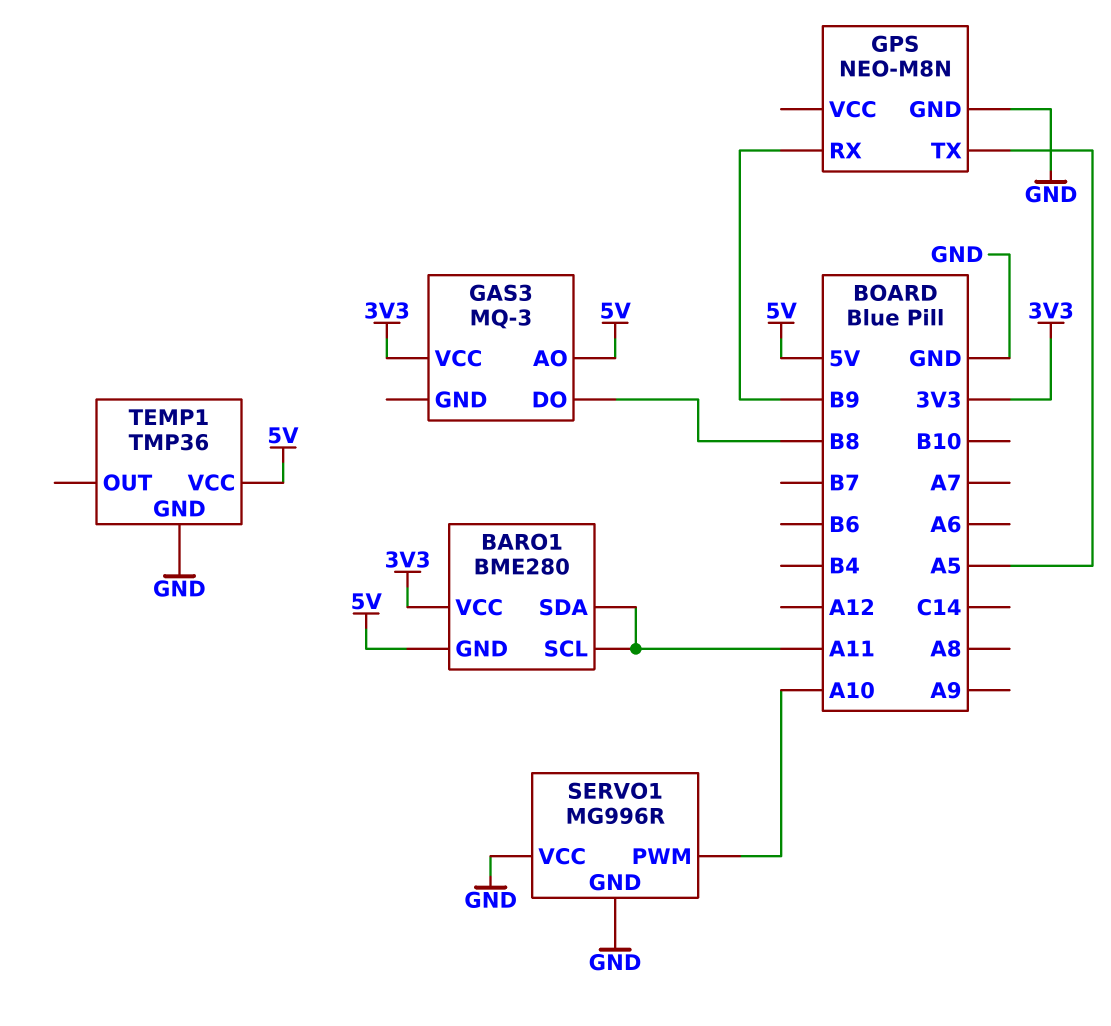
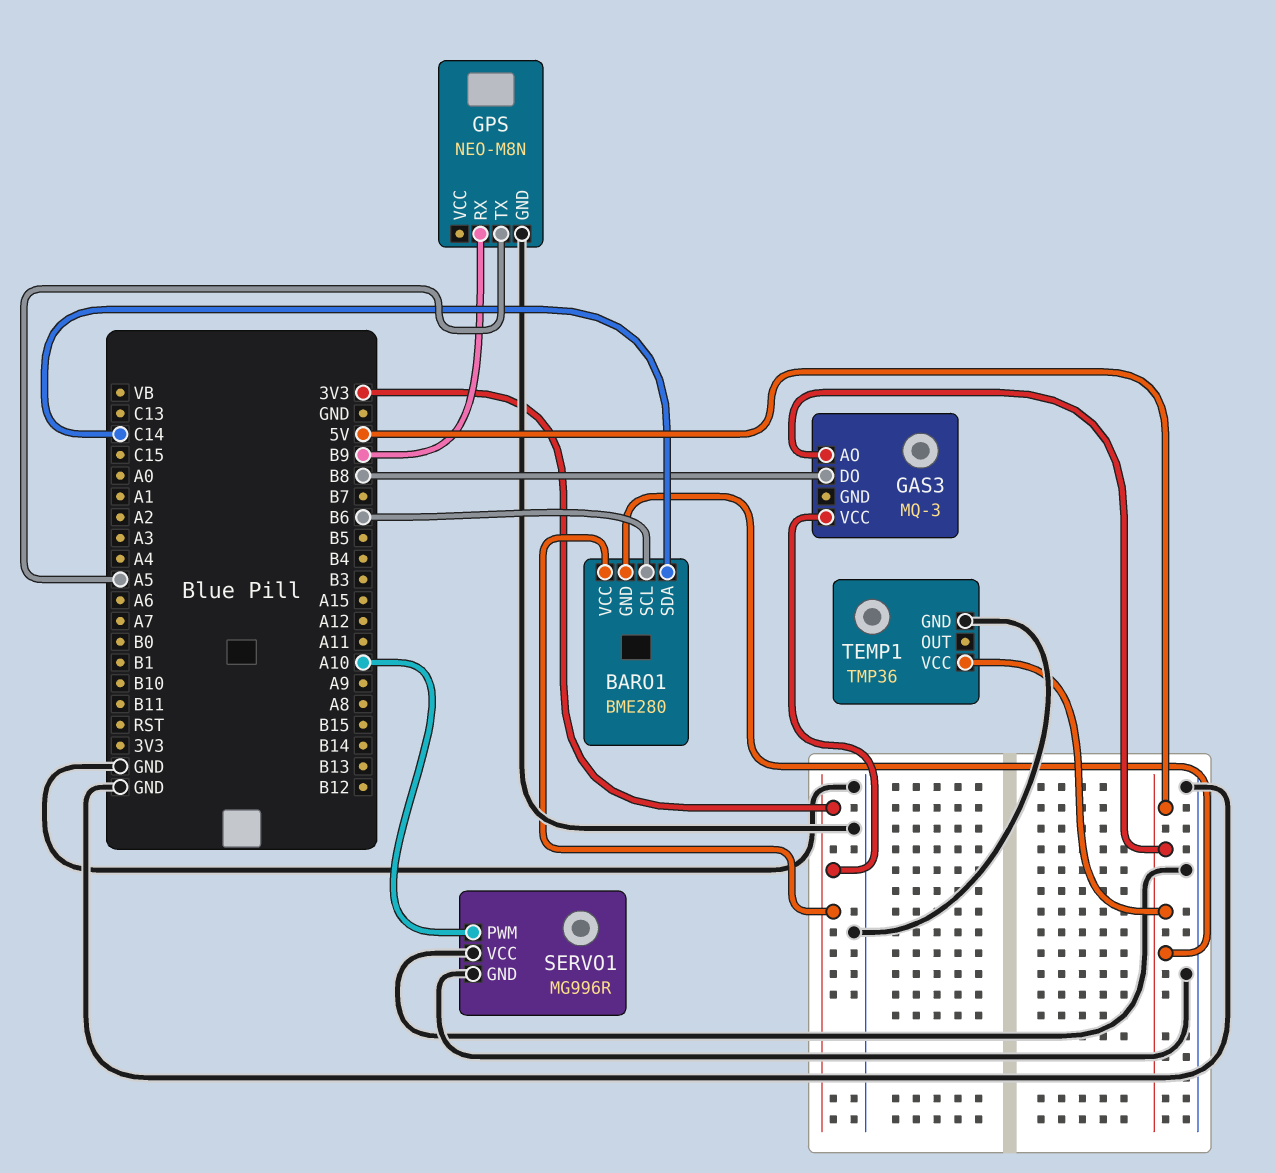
BARO1 pin SCL: A11 -> B6
BARO1 pin SDA: A11 -> C14

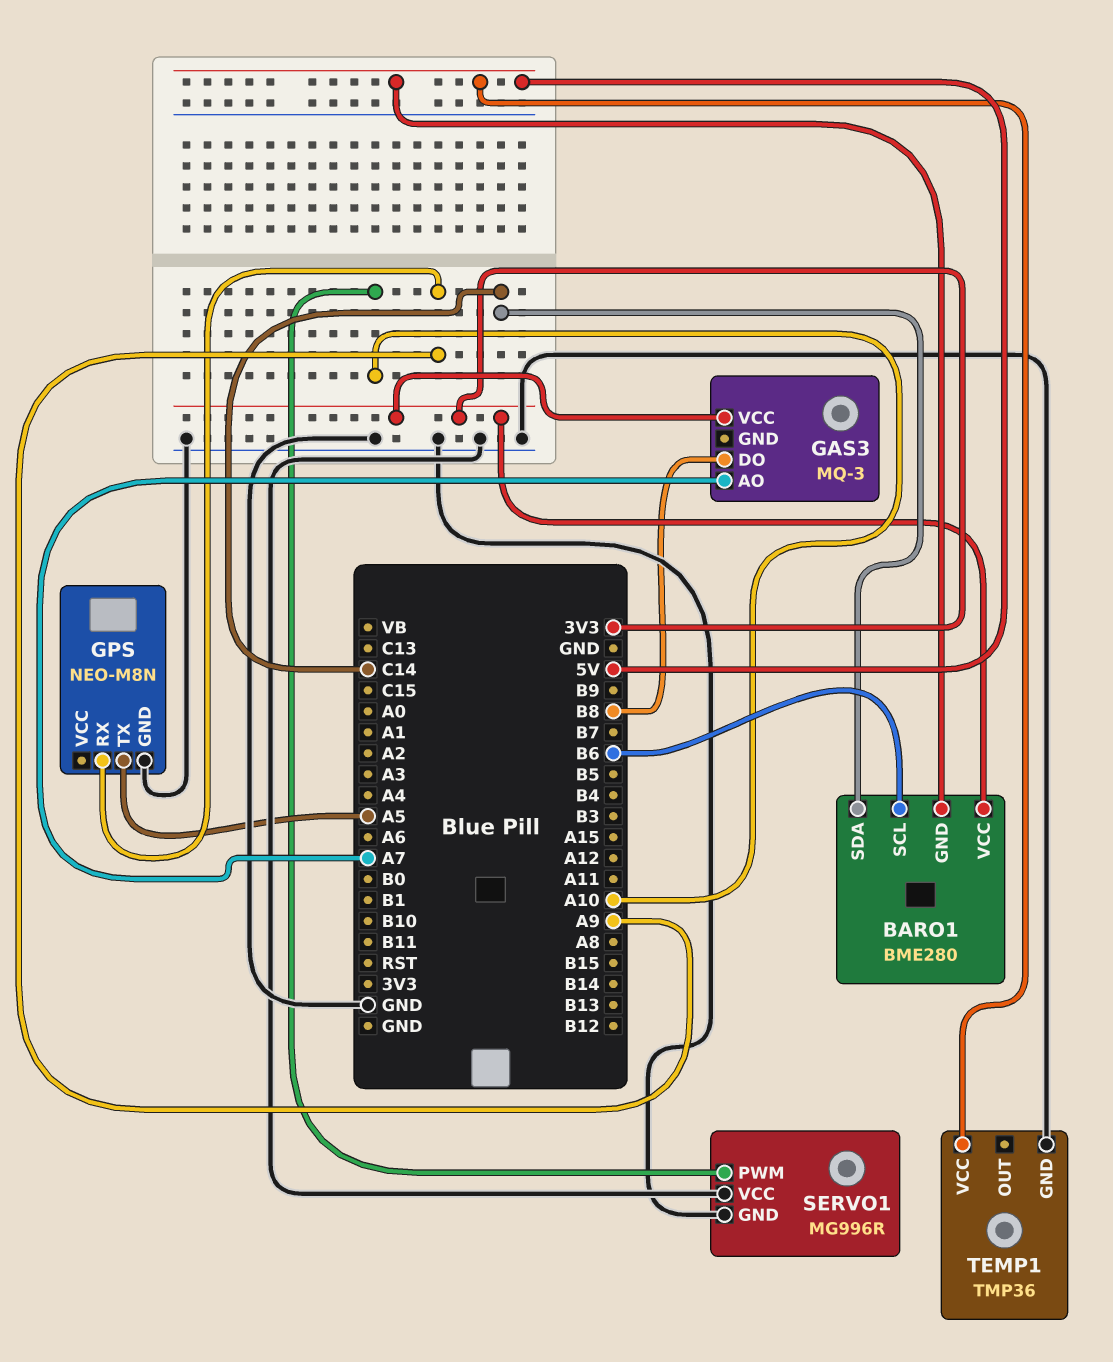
GAS3 pin AO: 5V -> A7
GPS pin RX: B9 -> A9

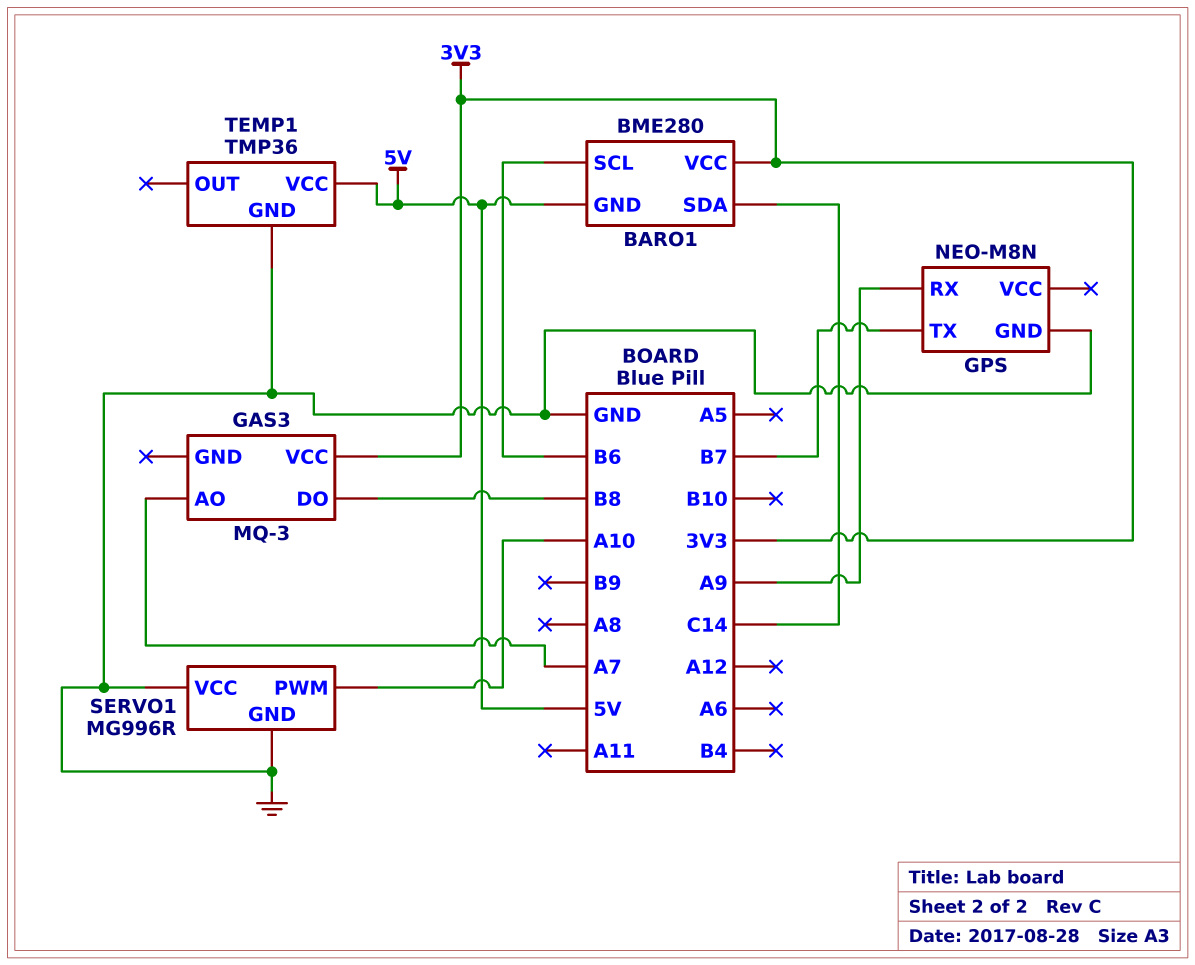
GPS pin TX: A5 -> B7

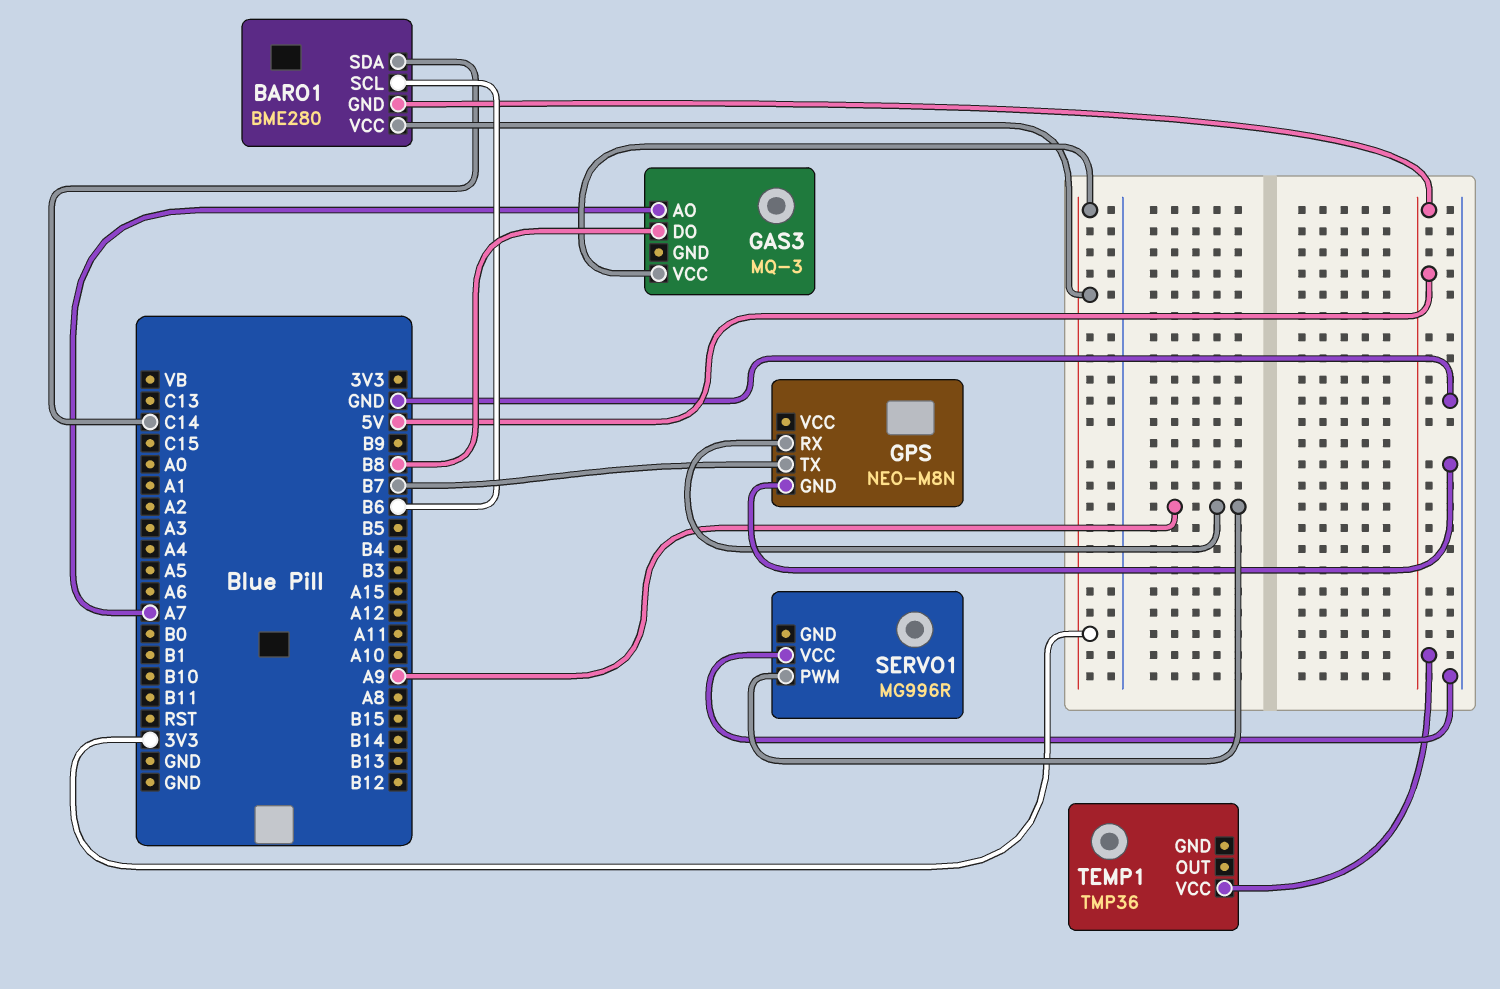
SERVO1 pin GND: GND -> none
SERVO1 pin PWM: A10 -> A9
TEMP1 pin GND: GND -> none

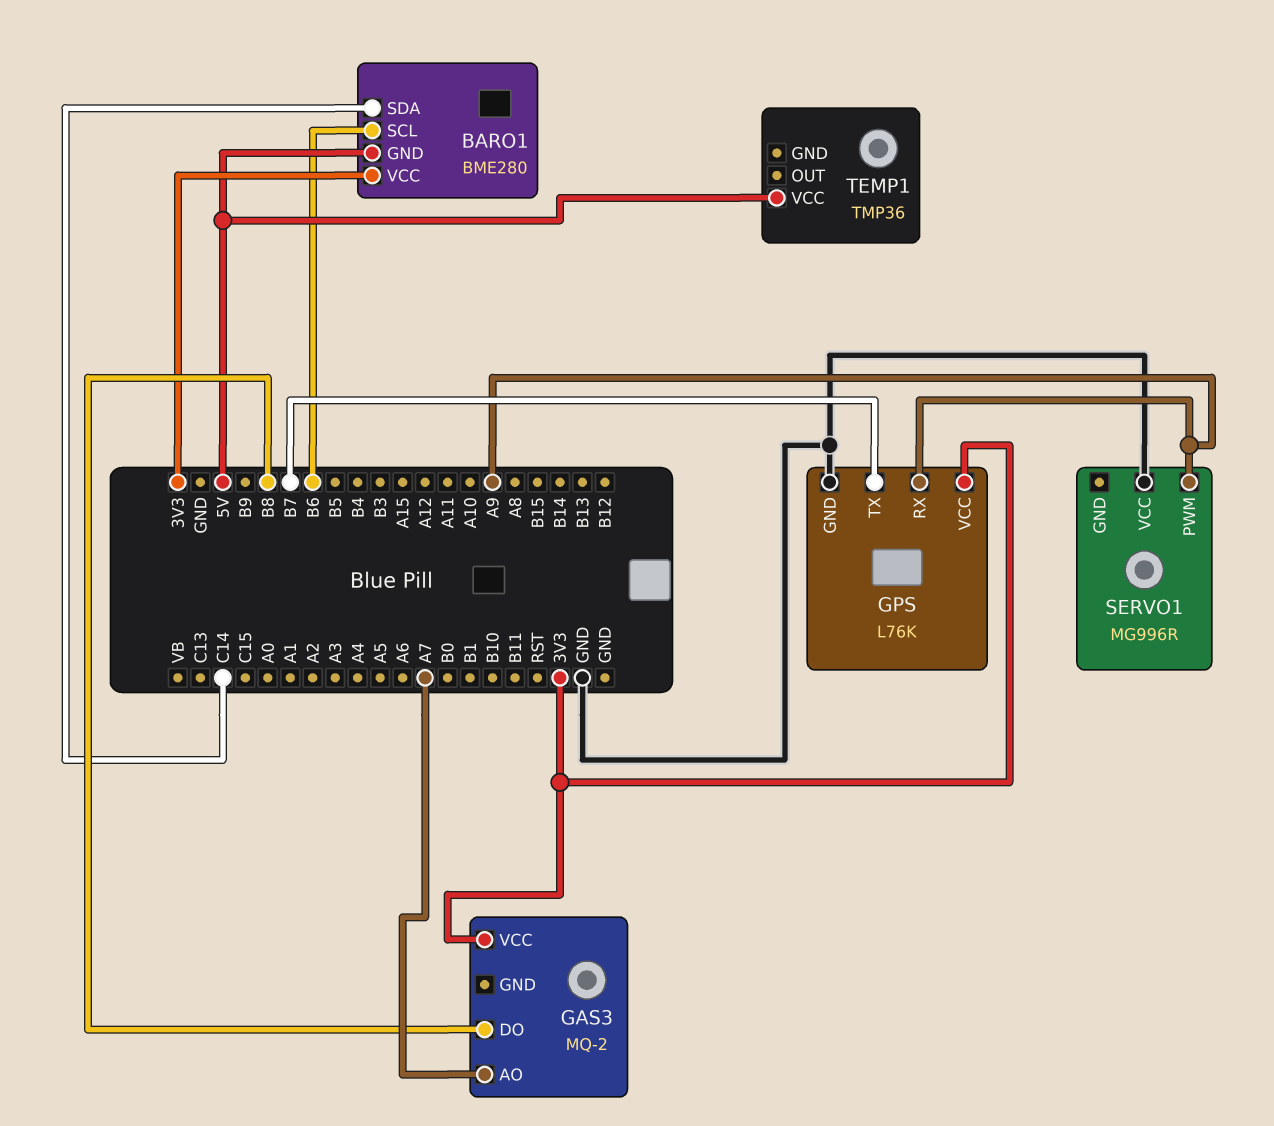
GAS3: MQ-3 -> MQ-2
GPS: NEO-M8N -> L76K
GPS pin VCC: none -> 3V3

